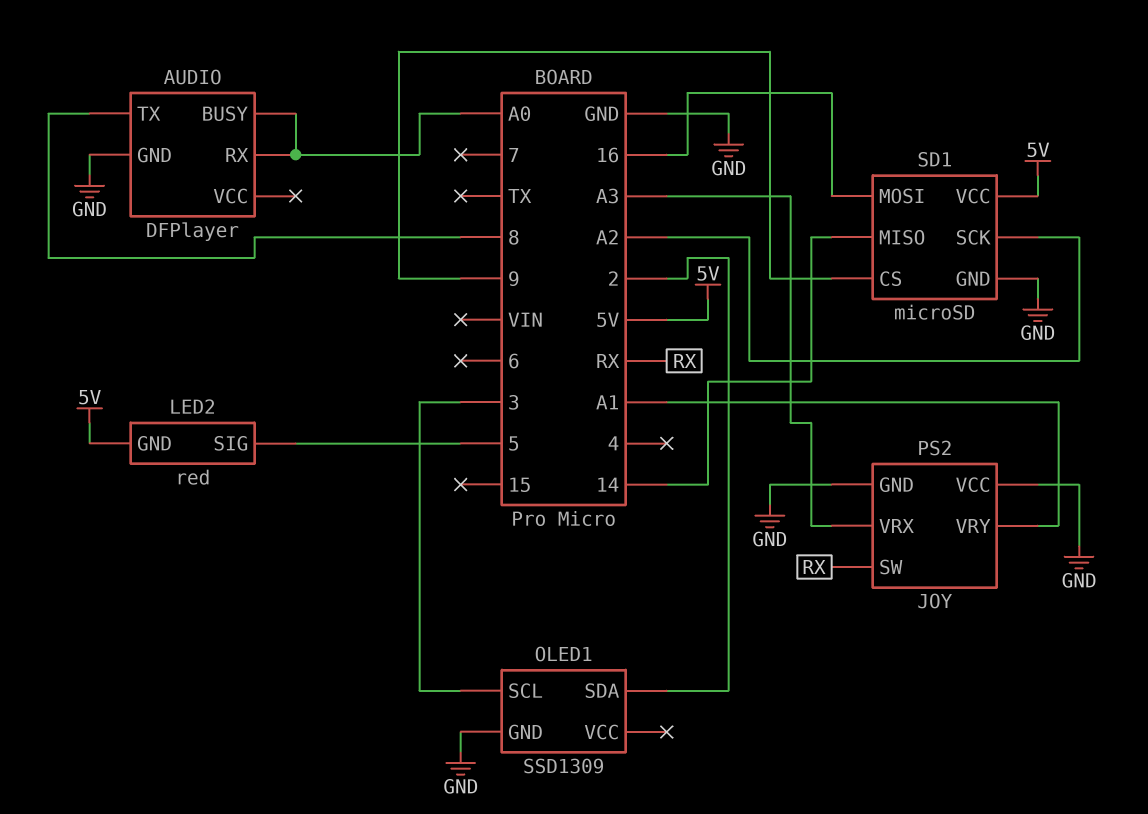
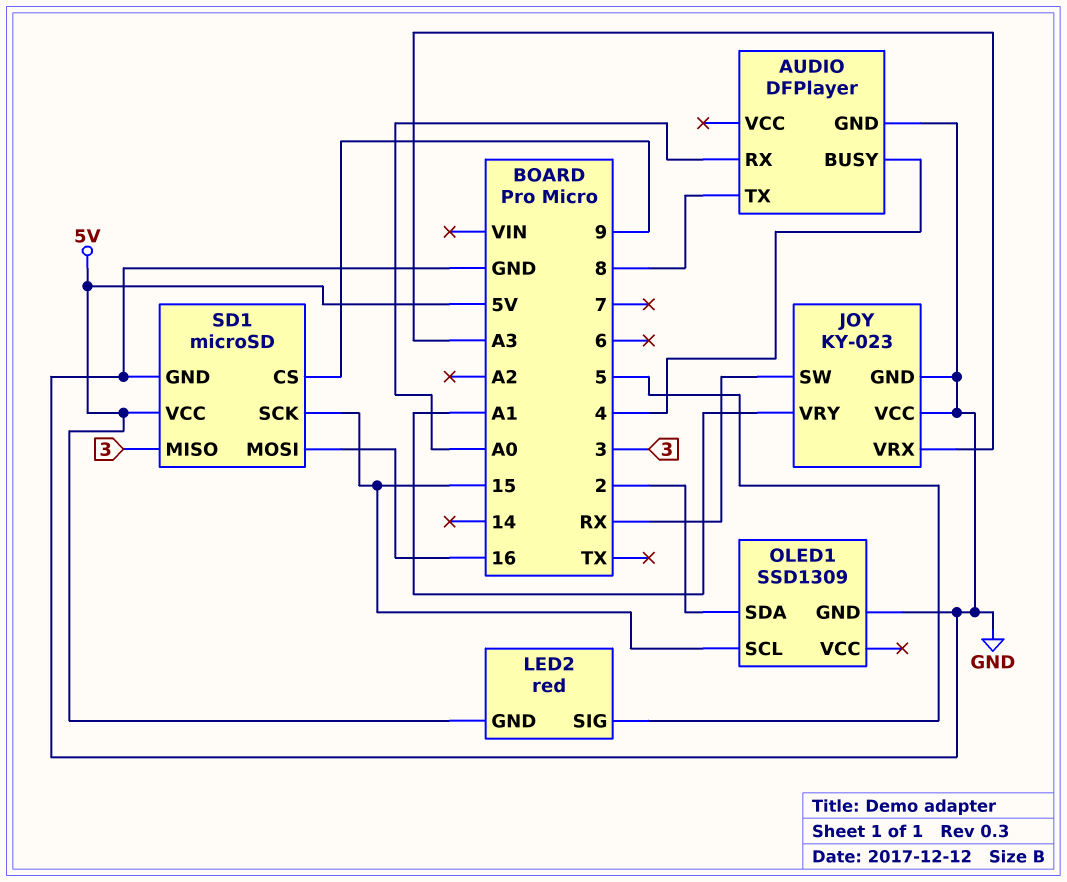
AUDIO pin BUSY: A0 -> 4
JOY: PS2 -> KY-023
OLED1 pin SCL: 3 -> 15
SD1 pin MISO: 14 -> 3
SD1 pin SCK: A2 -> 15

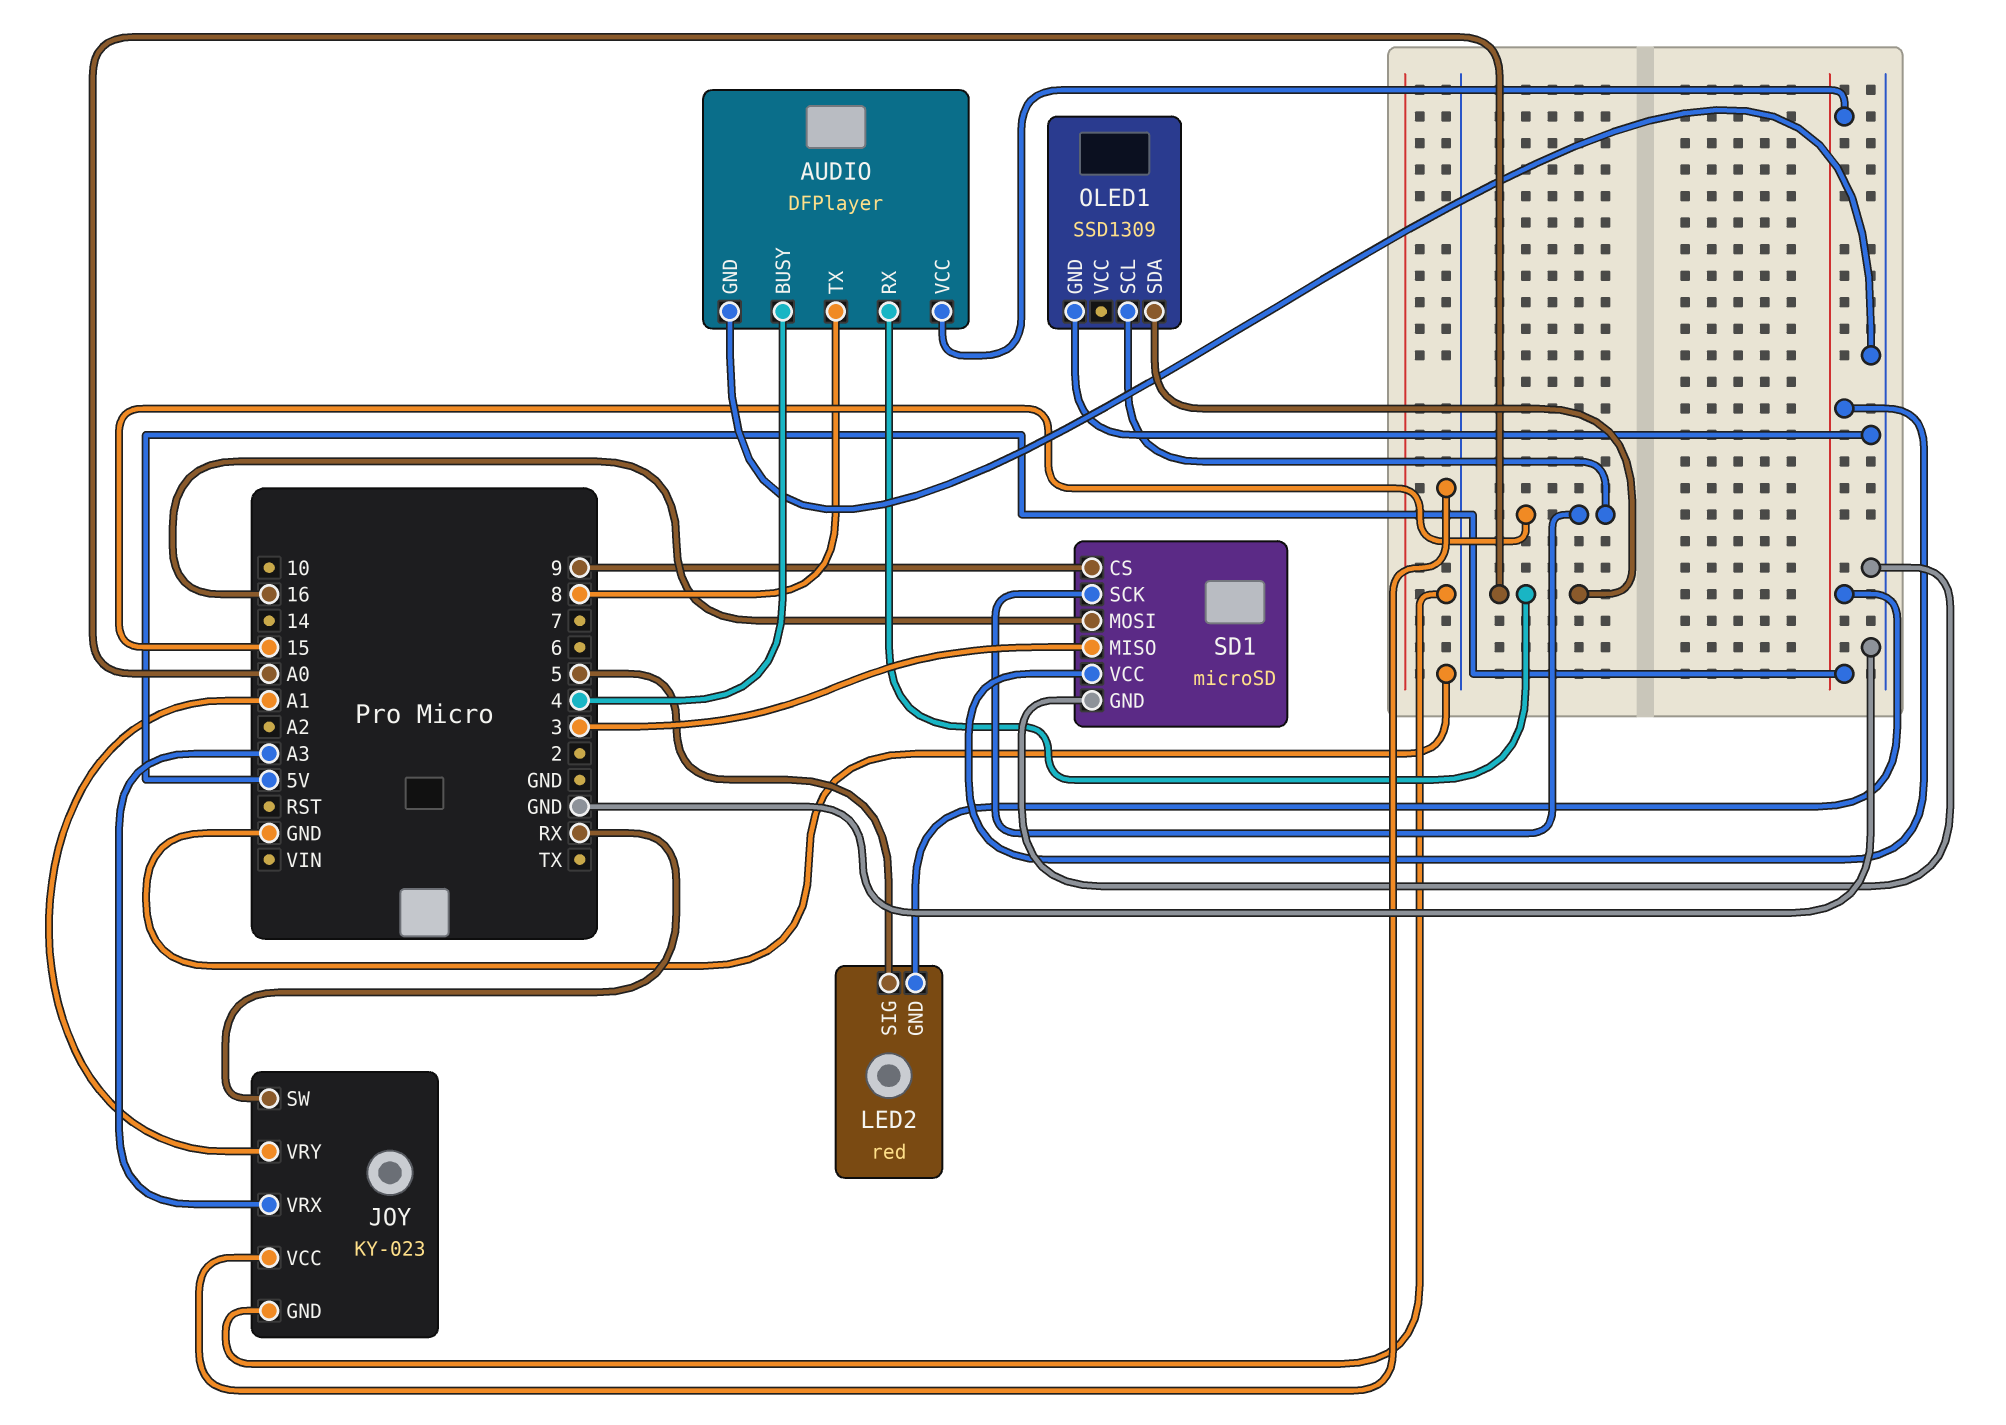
AUDIO pin VCC: none -> 5V
OLED1 pin SDA: 2 -> A0

